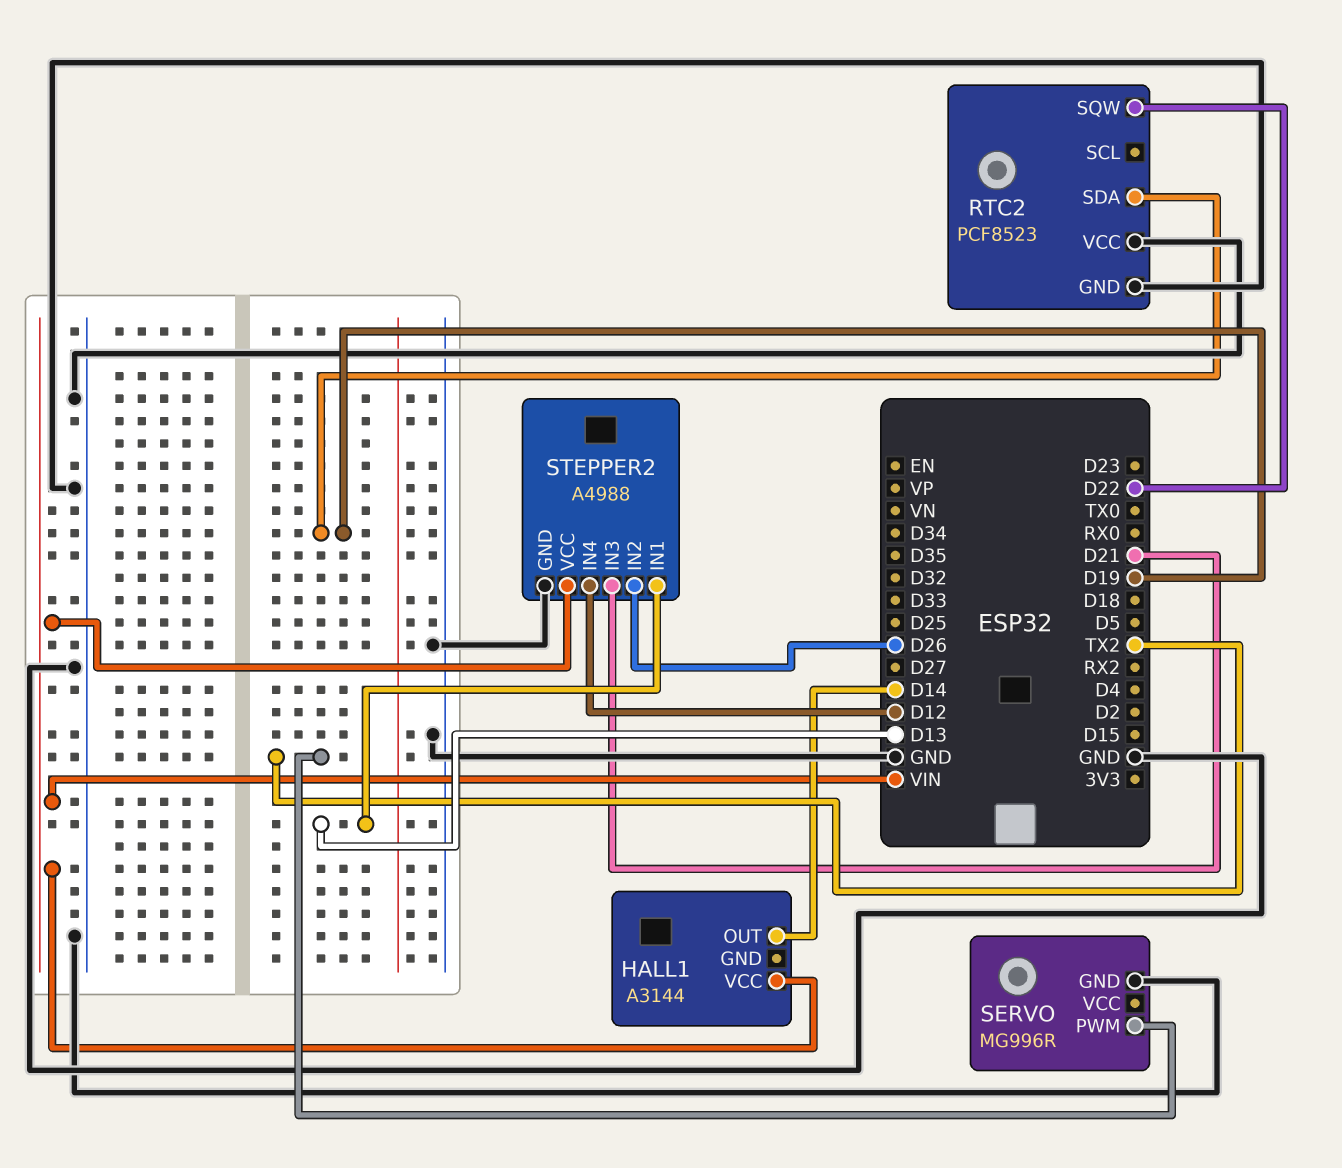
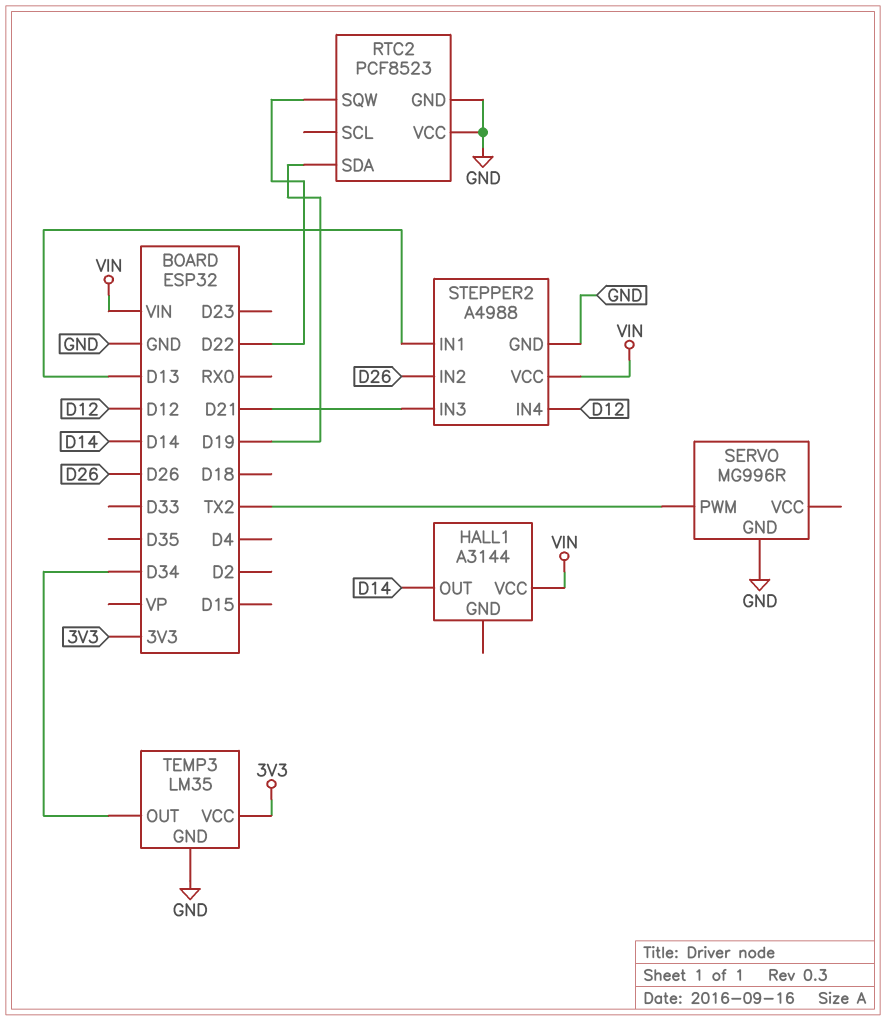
TEMP3: none -> LM35
TEMP3 pin GND: none -> GND
TEMP3 pin OUT: none -> D34
TEMP3 pin VCC: none -> 3V3

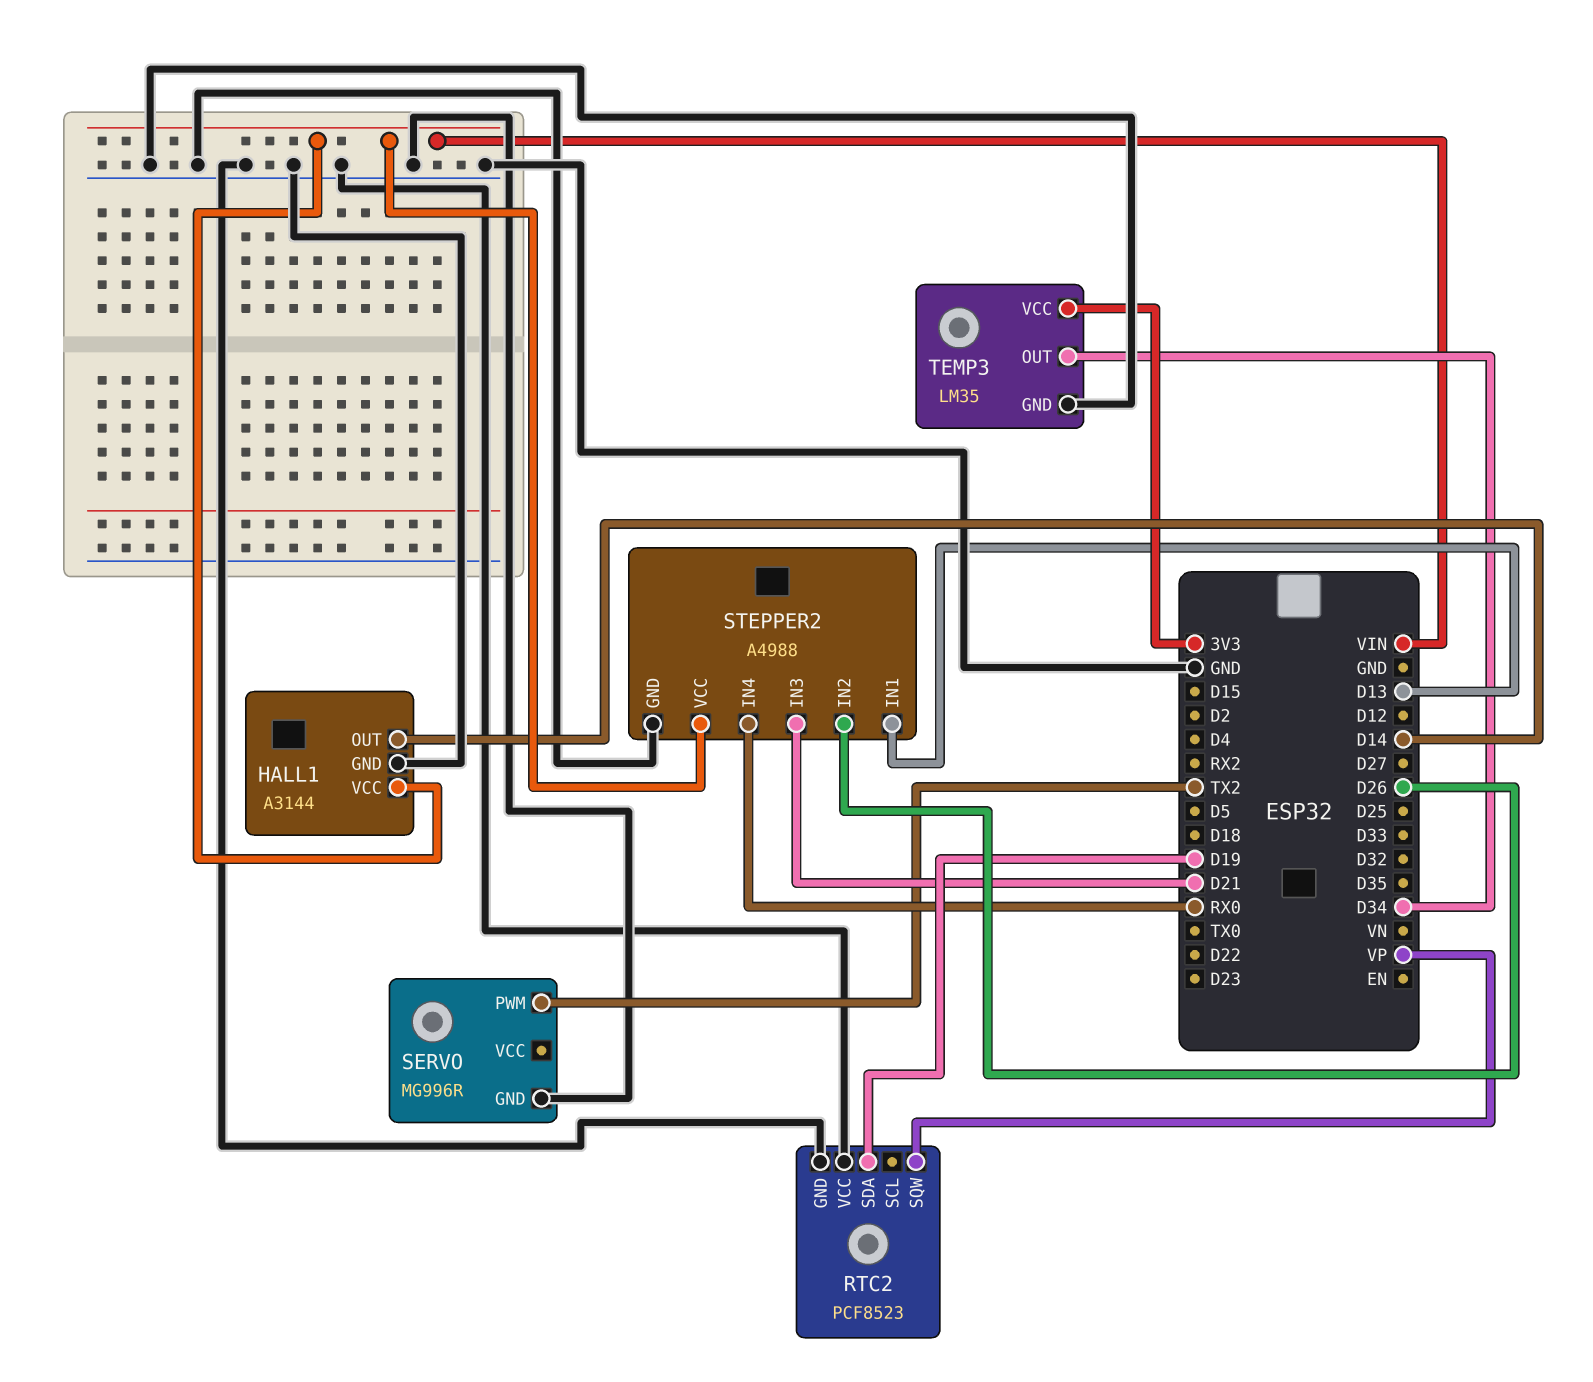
HALL1 pin GND: none -> GND
RTC2 pin SQW: D22 -> VP
STEPPER2 pin IN4: D12 -> RX0

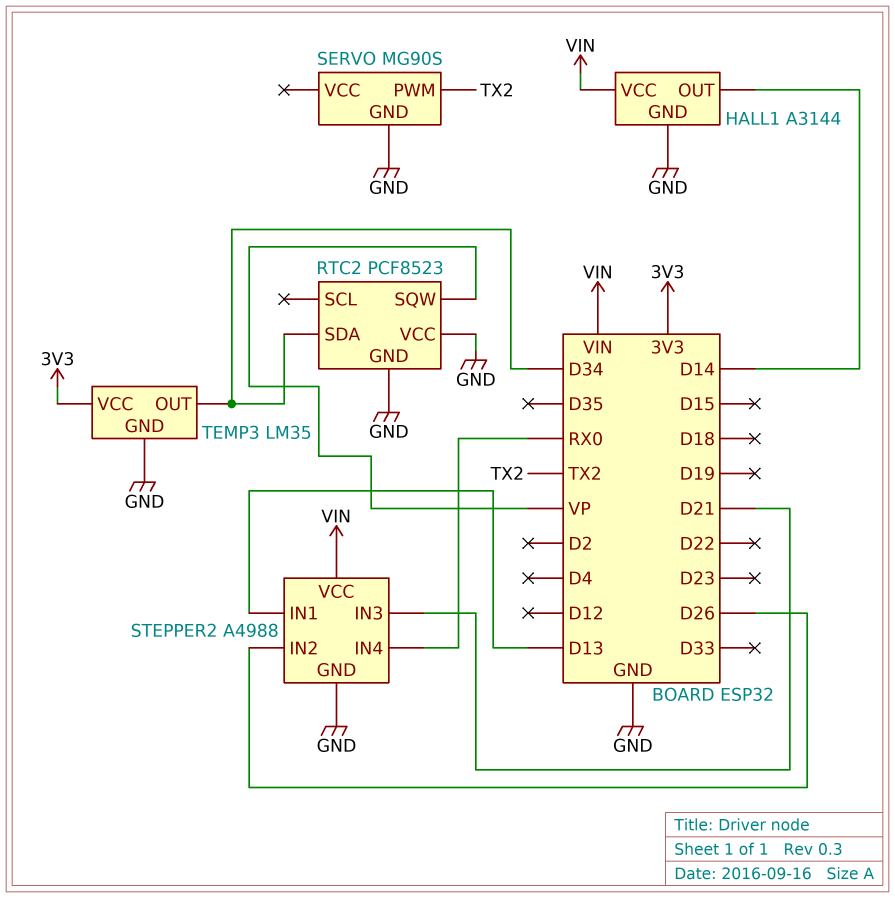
RTC2 pin SDA: D19 -> D34
SERVO: MG996R -> MG90S

